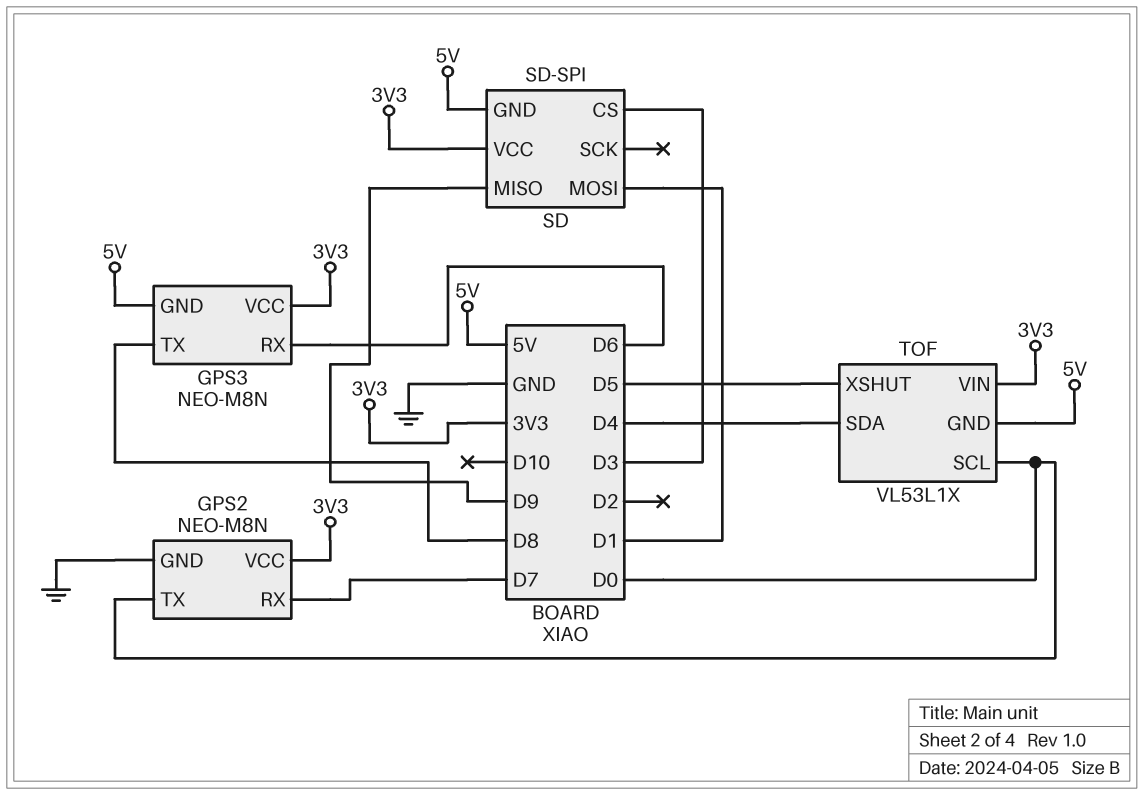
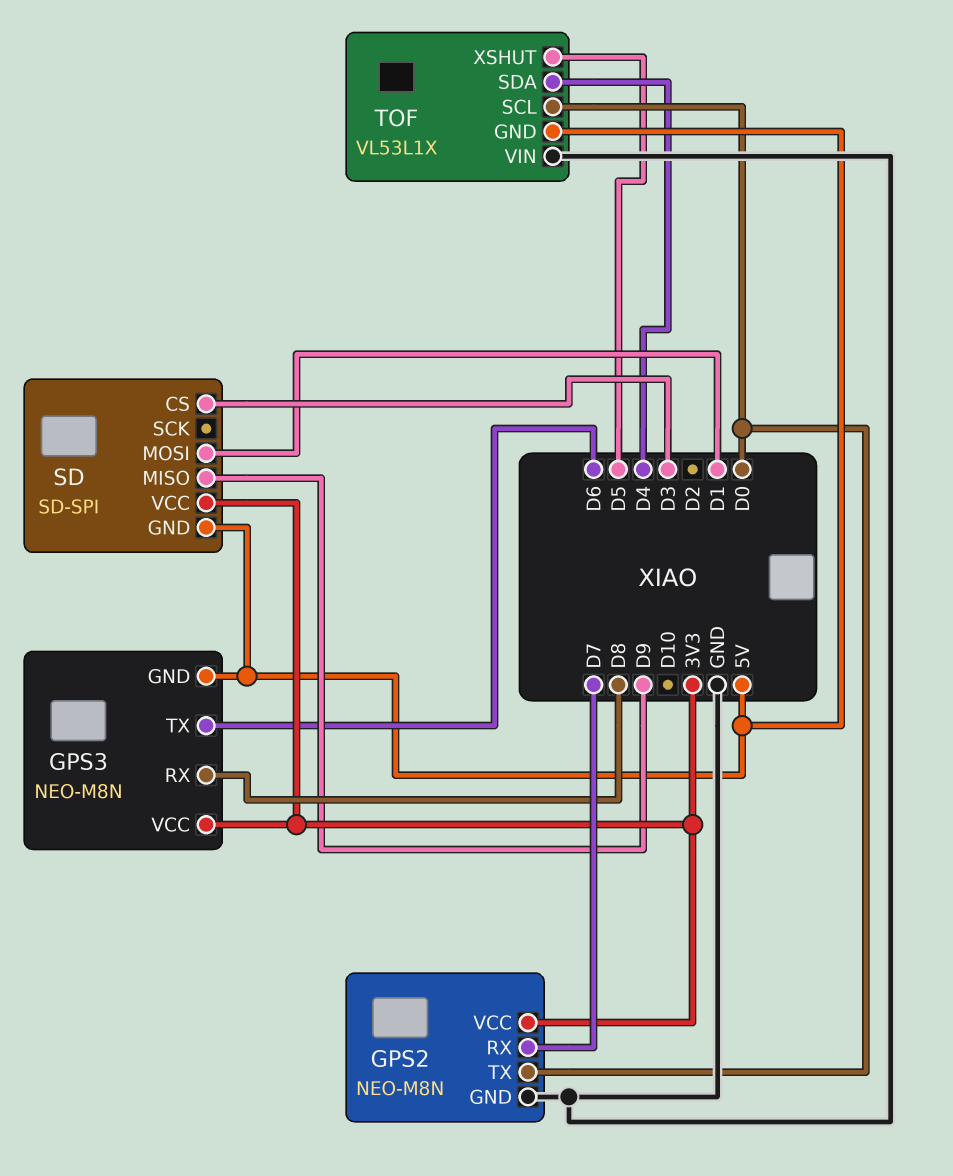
GPS3 pin RX: D6 -> D8
GPS3 pin TX: D8 -> D6
TOF pin VIN: 3V3 -> GND

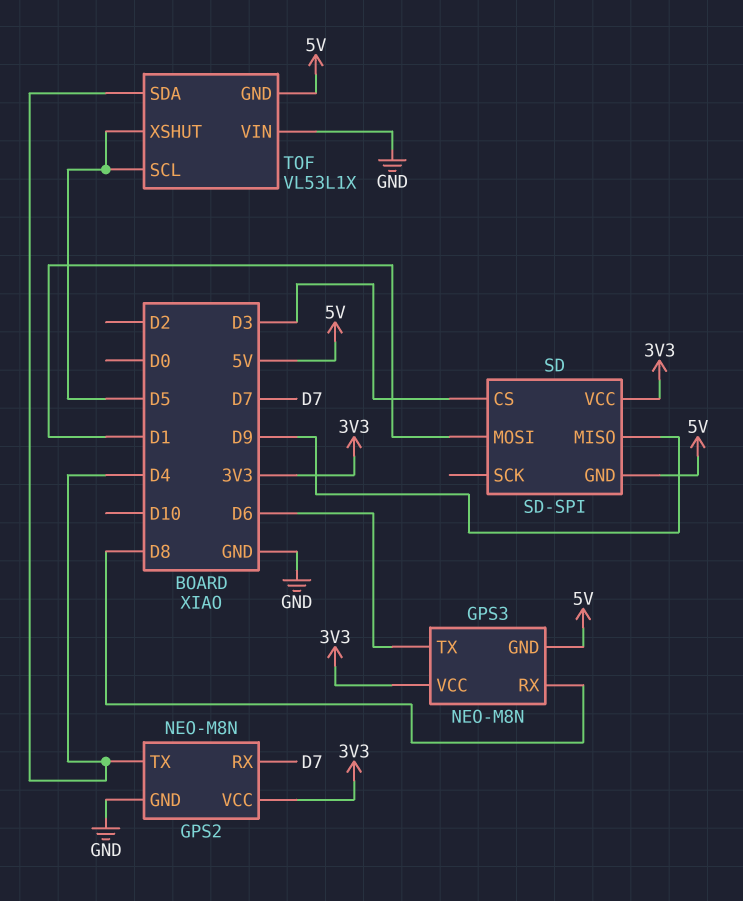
GPS2 pin TX: D0 -> D4
TOF pin SCL: D0 -> D5

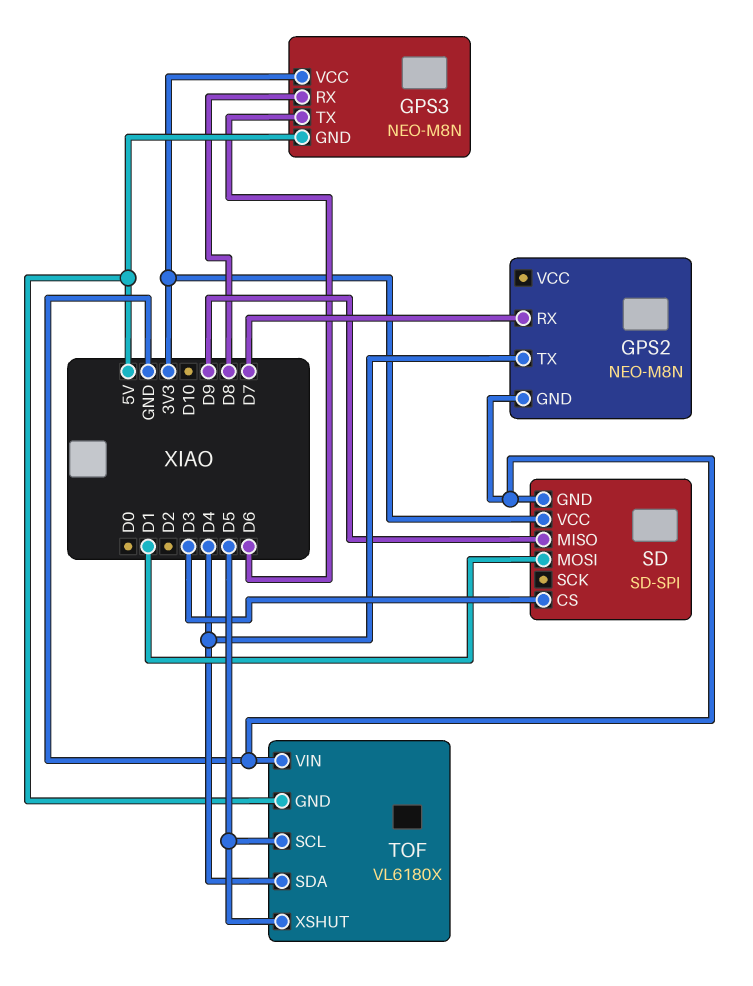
GPS2 pin VCC: 3V3 -> none
SD pin GND: 5V -> GND
TOF: VL53L1X -> VL6180X

